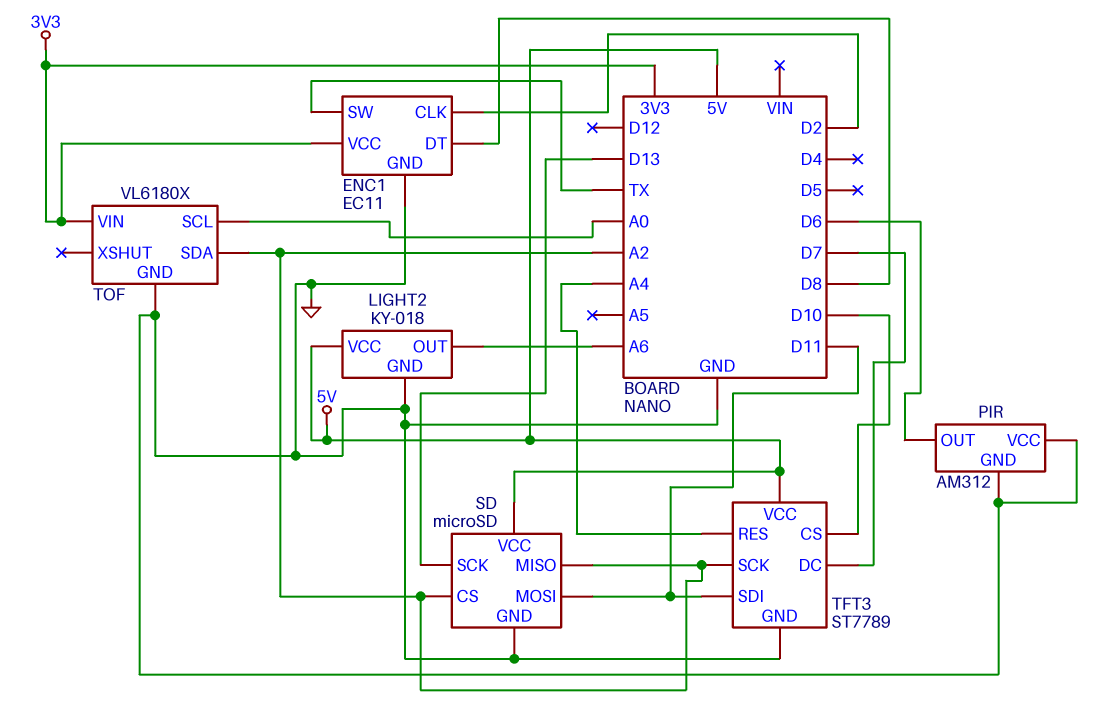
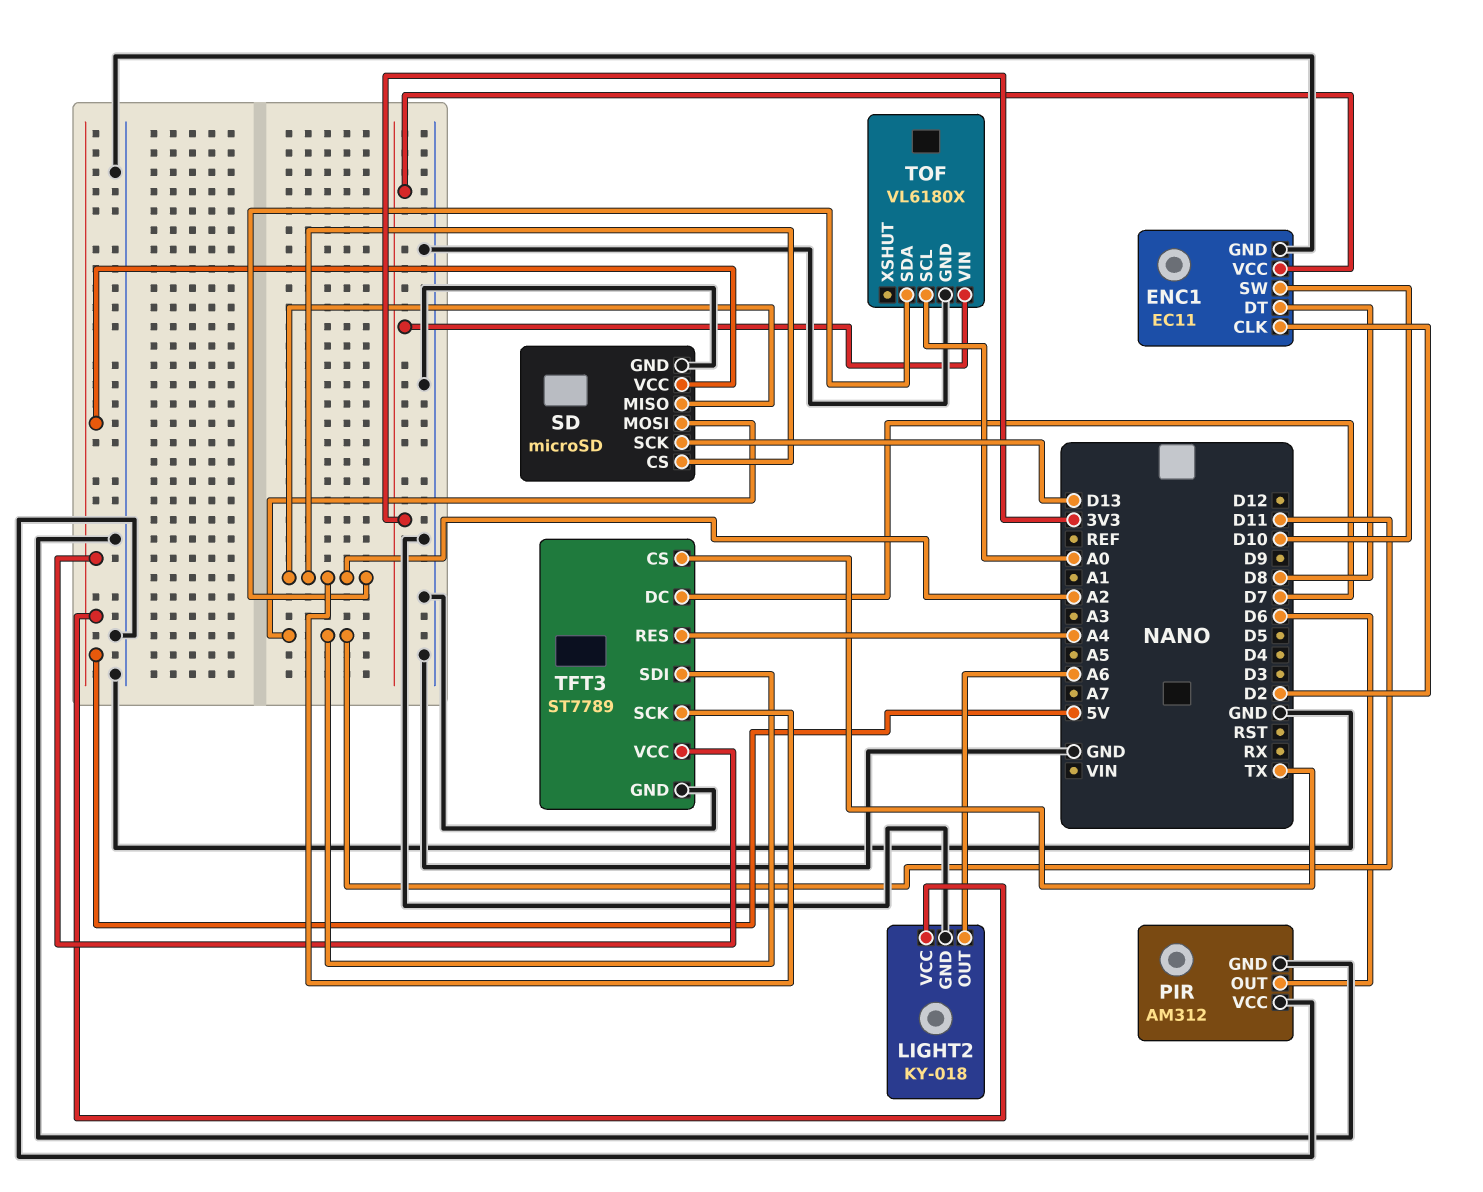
ENC1 pin SW: TX -> D10
TFT3 pin CS: D10 -> TX

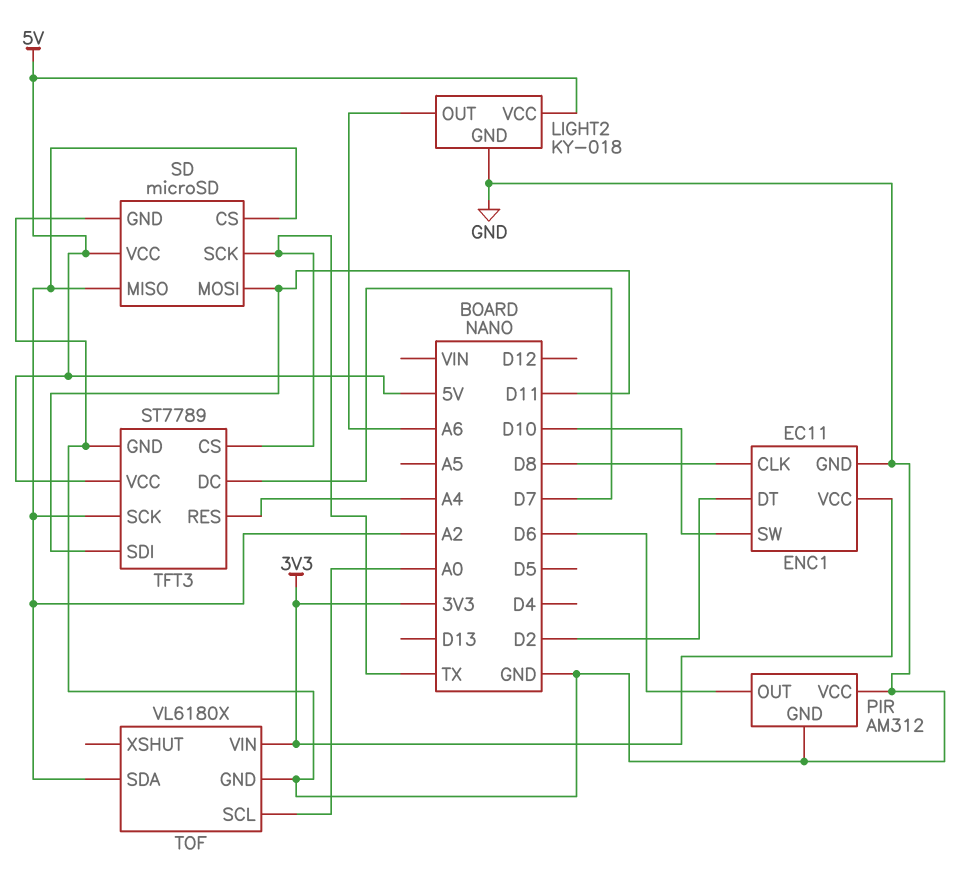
ENC1 pin CLK: D2 -> D8
ENC1 pin DT: D8 -> D2
SD pin SCK: D13 -> TX

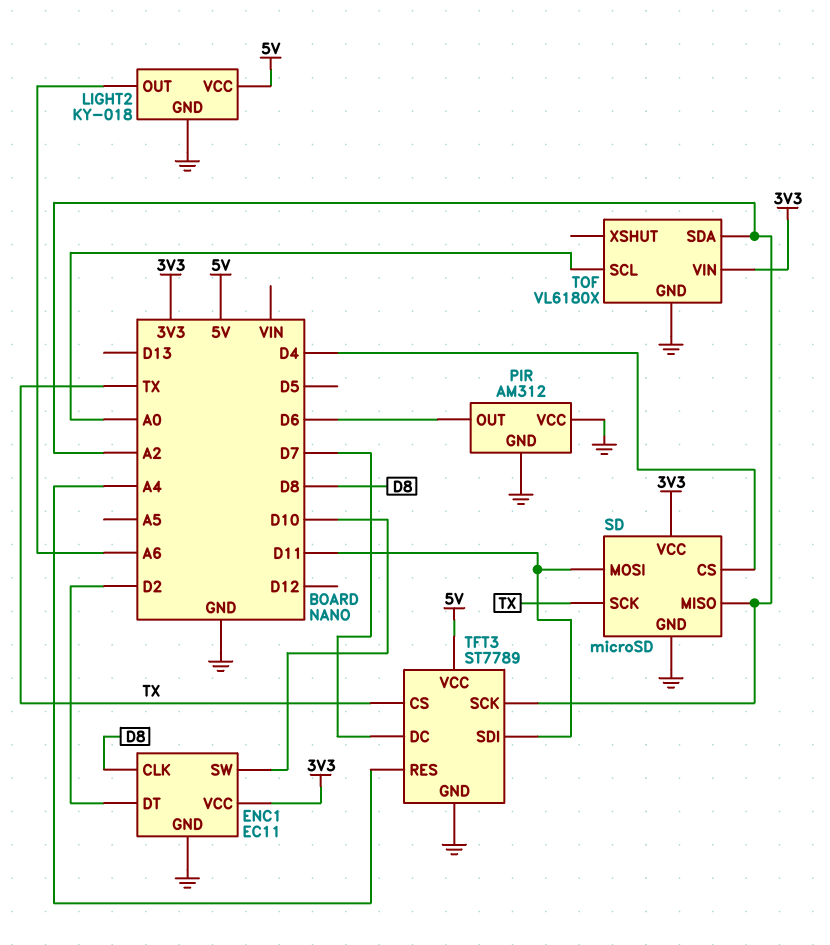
SD pin CS: A2 -> D4
SD pin VCC: 5V -> 3V3

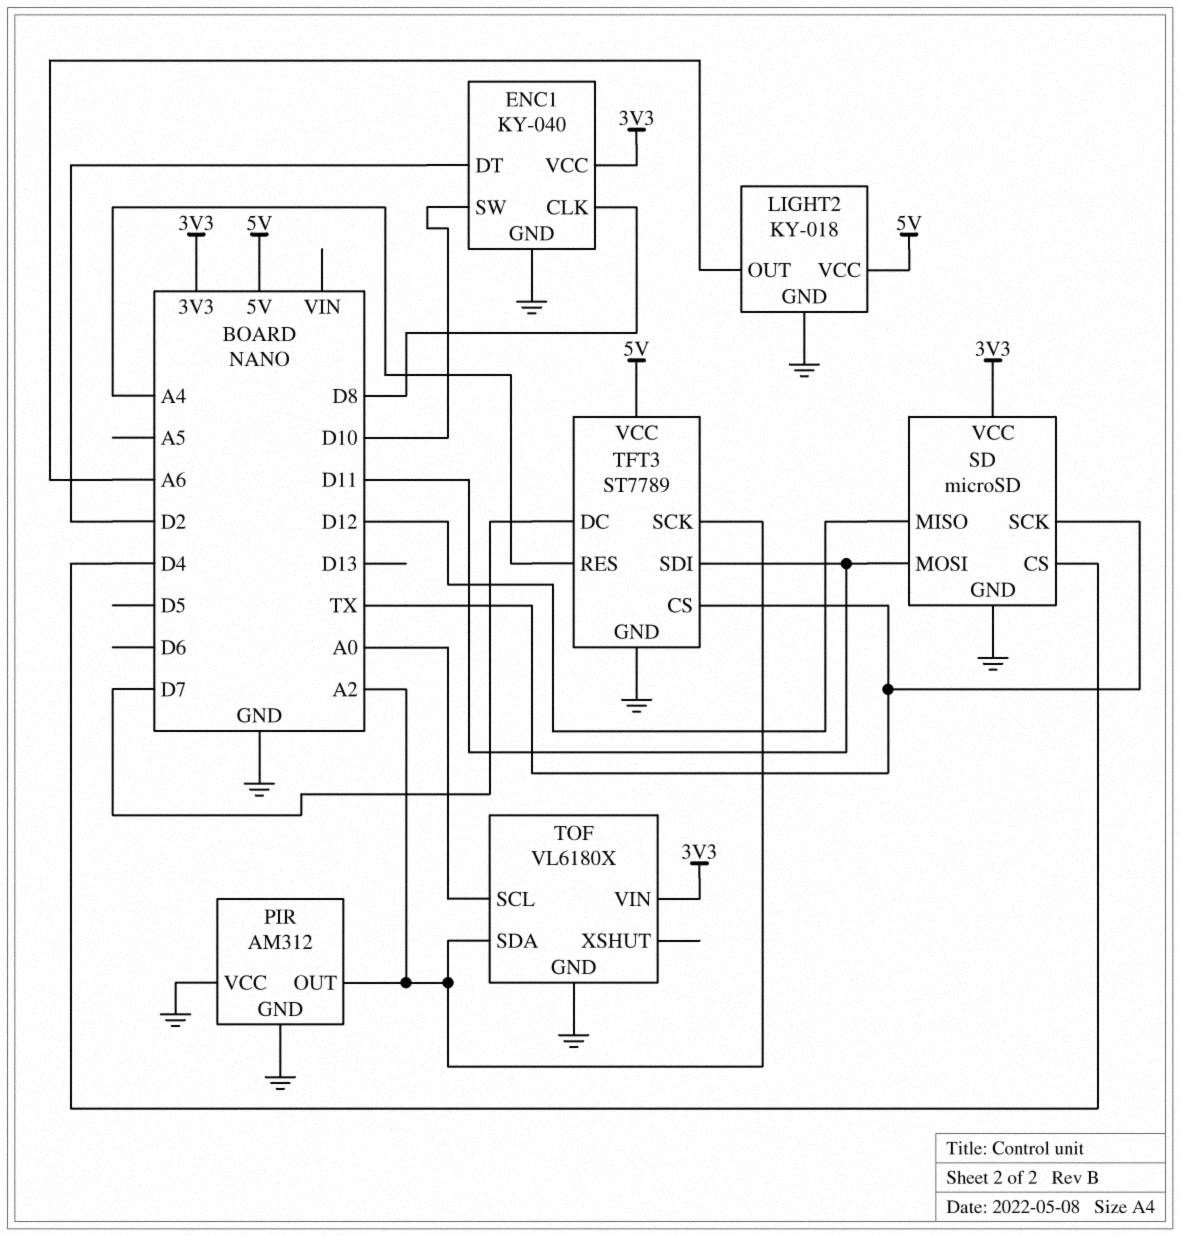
ENC1: EC11 -> KY-040
PIR pin OUT: D6 -> A2
SD pin MISO: A2 -> D12

